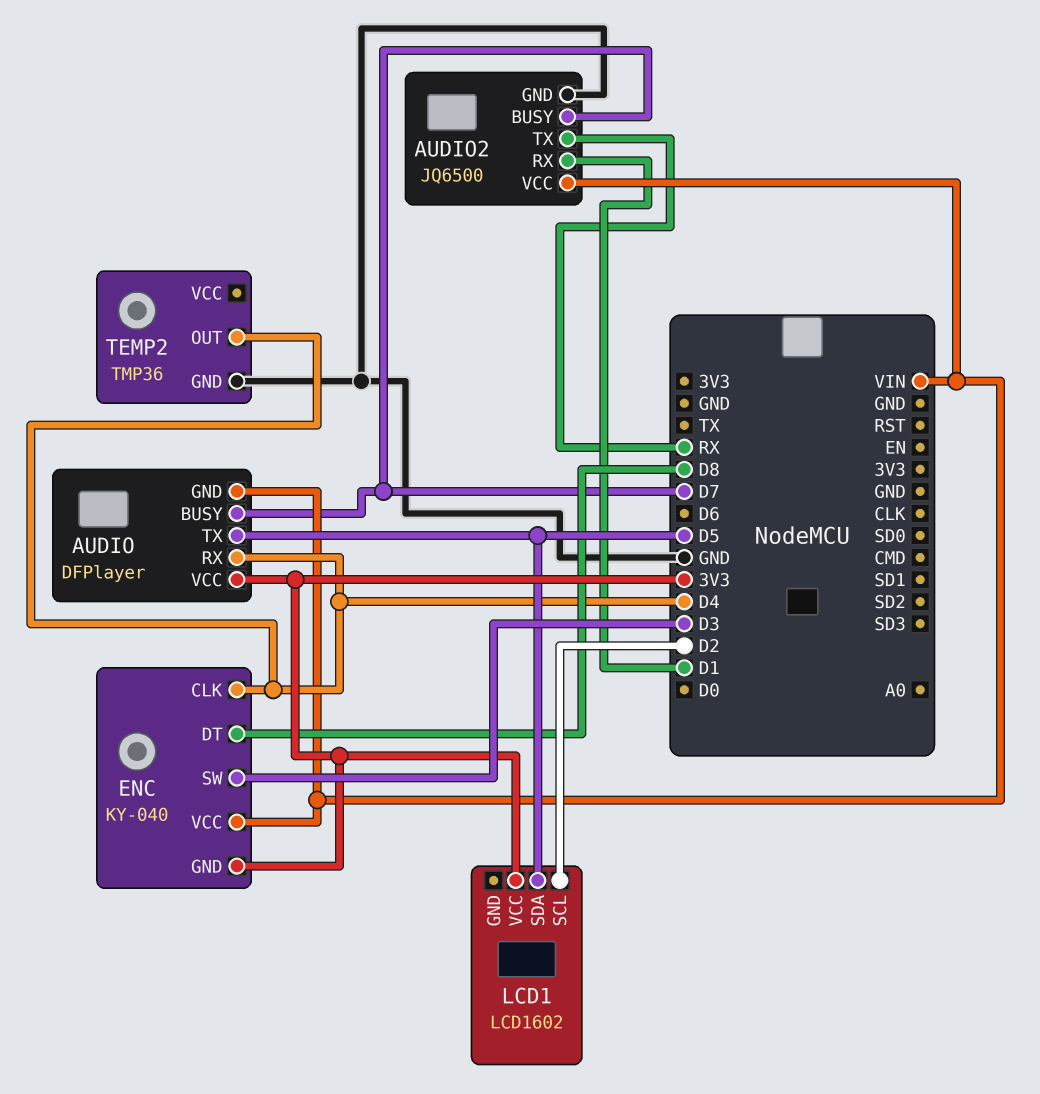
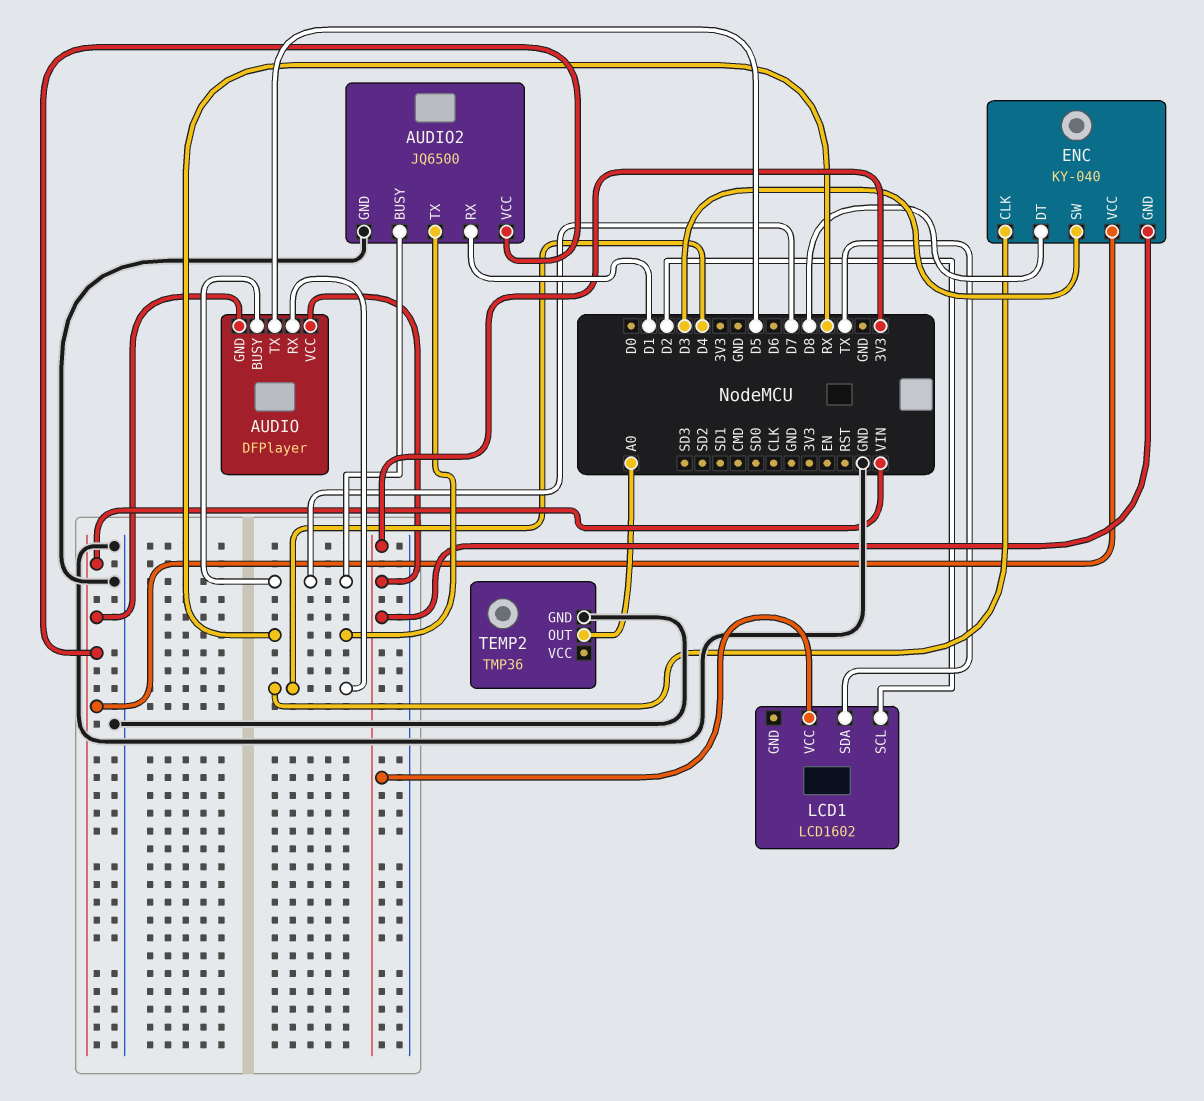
LCD1 pin SDA: D5 -> TX
TEMP2 pin OUT: D4 -> A0

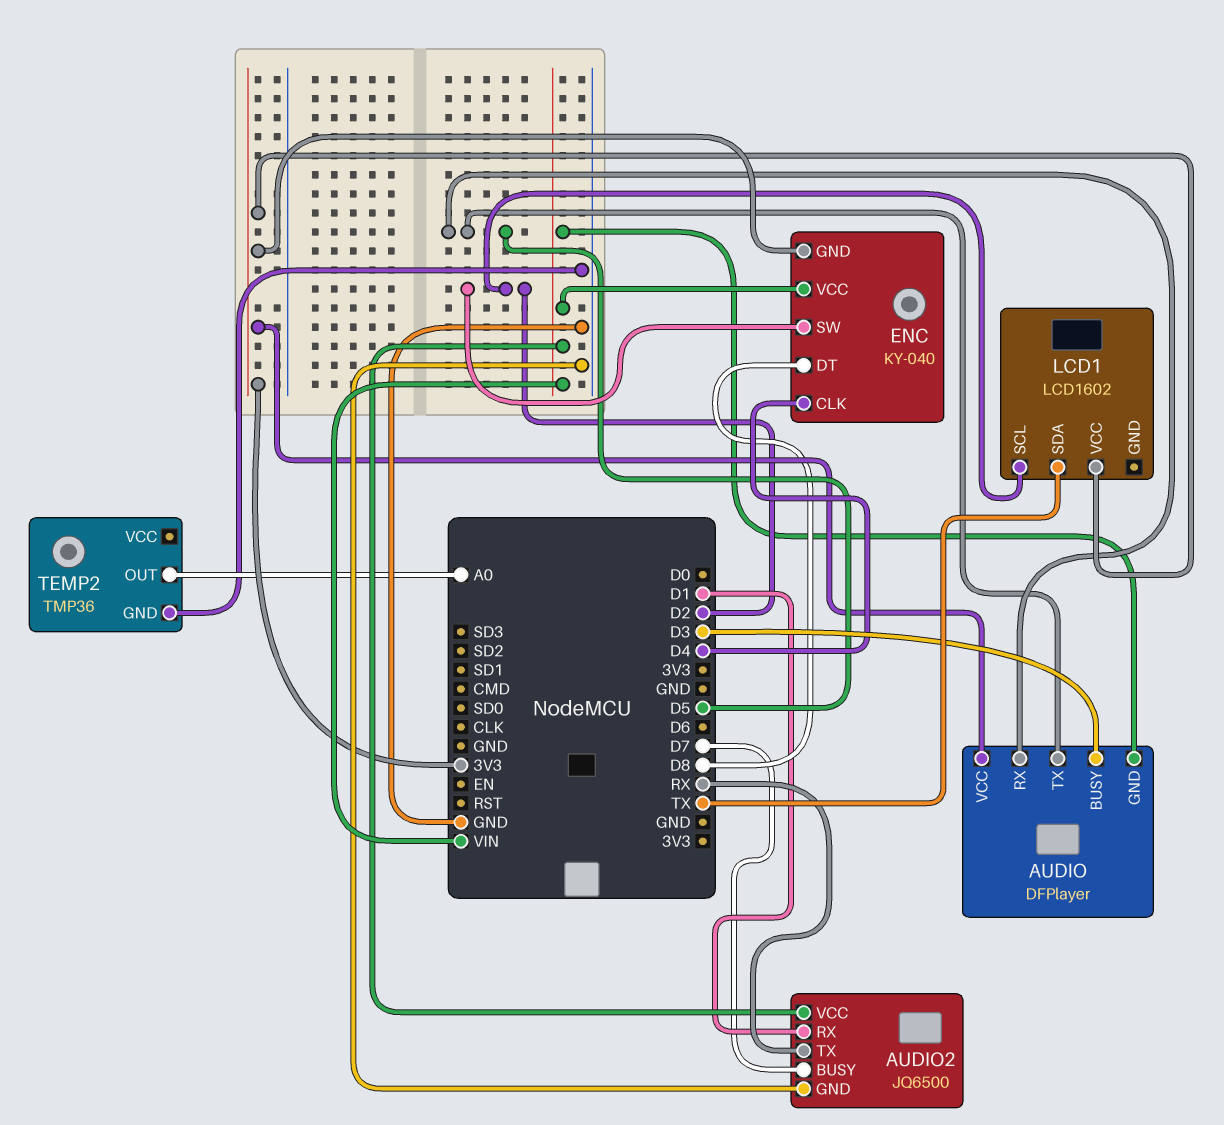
AUDIO pin BUSY: D7 -> D3
AUDIO pin RX: D4 -> D5
ENC pin SW: D3 -> D2

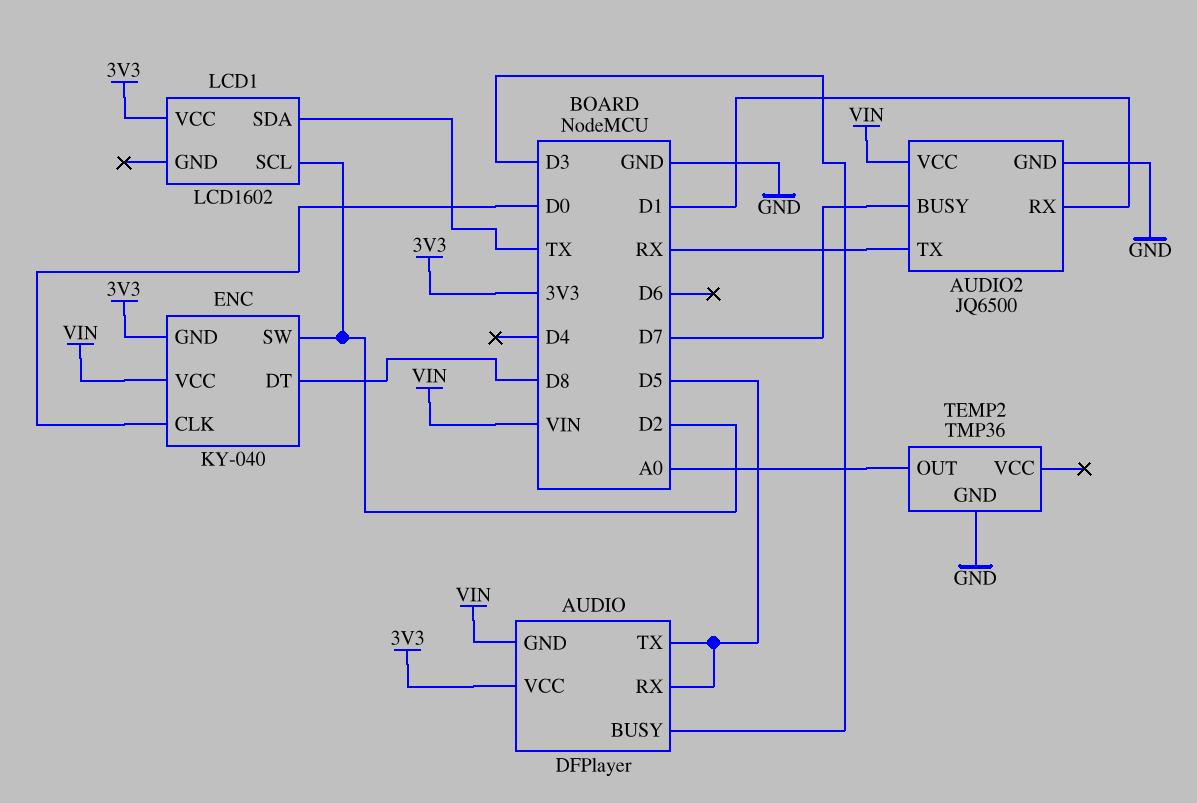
ENC pin CLK: D4 -> D0

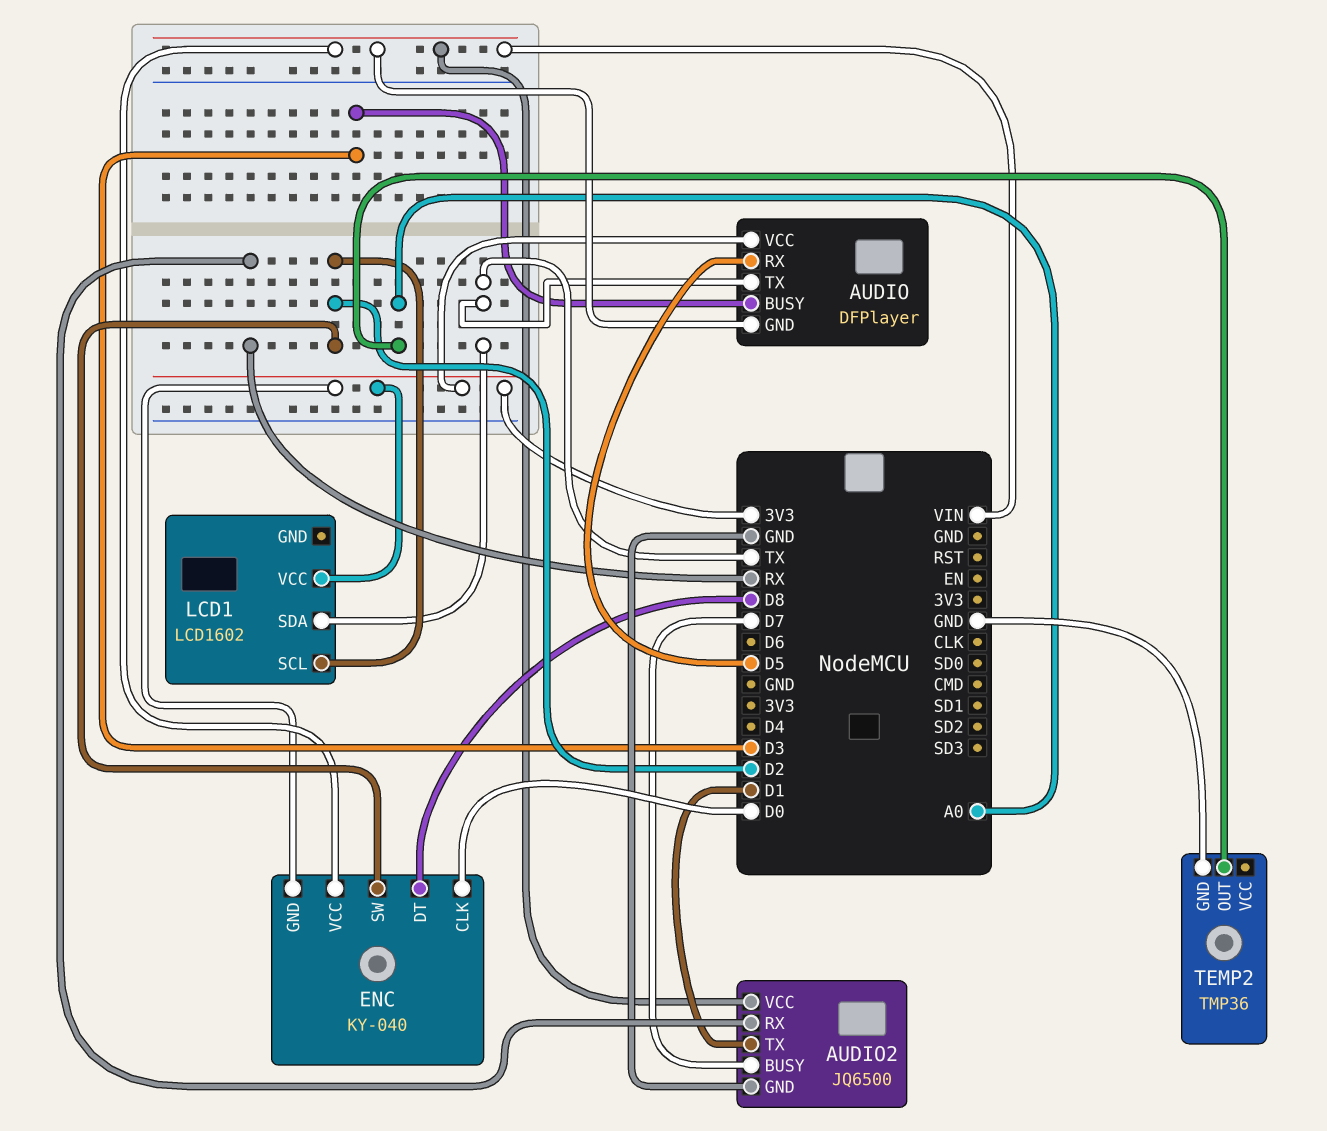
AUDIO pin TX: D5 -> TX
AUDIO2 pin RX: D1 -> RX
AUDIO2 pin TX: RX -> D1

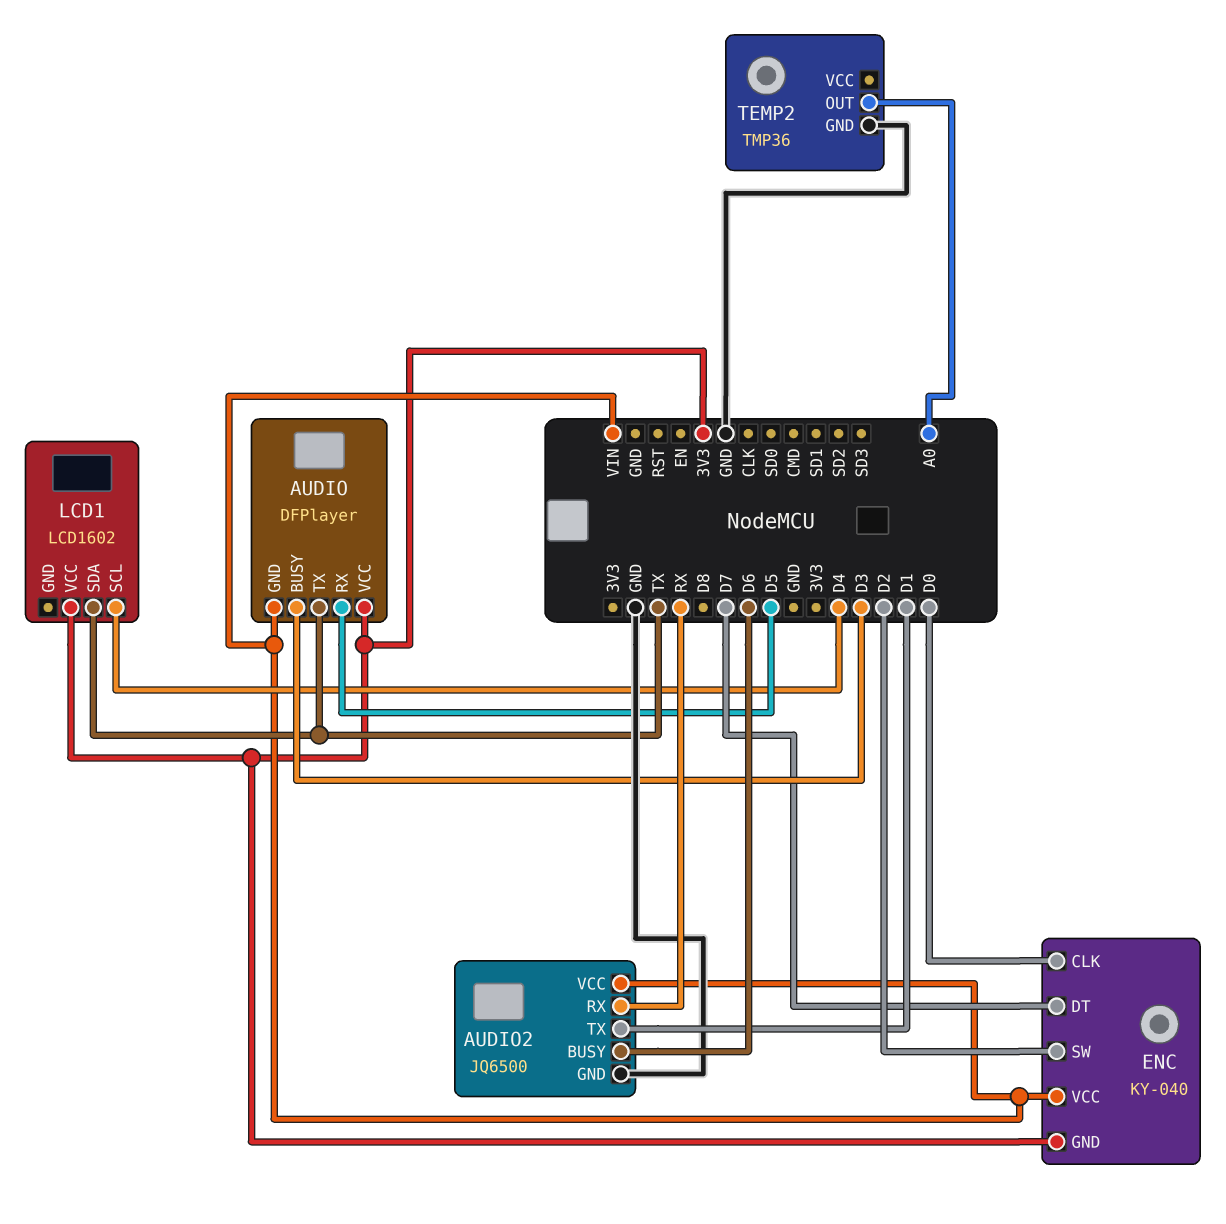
AUDIO2 pin BUSY: D7 -> D6
ENC pin DT: D8 -> D7
LCD1 pin SCL: D2 -> D4

